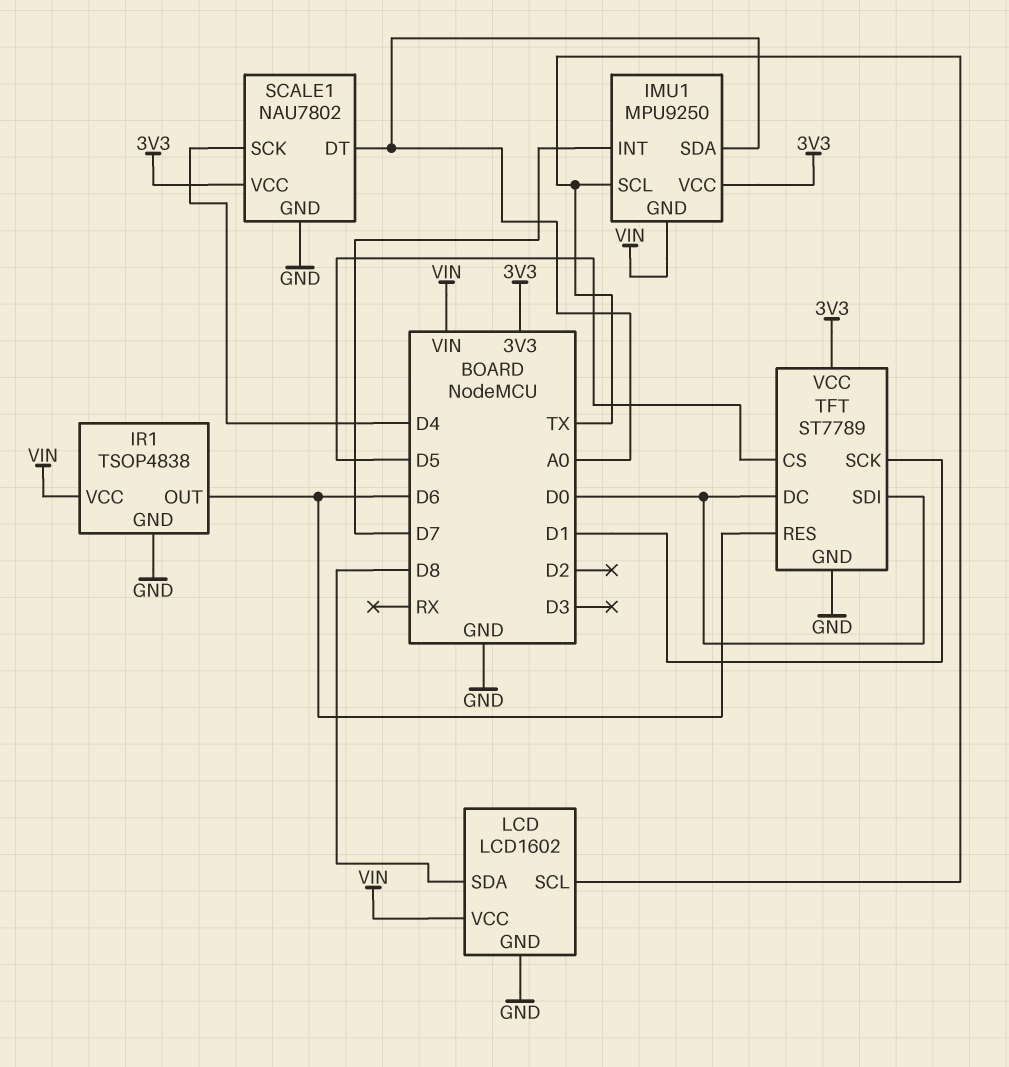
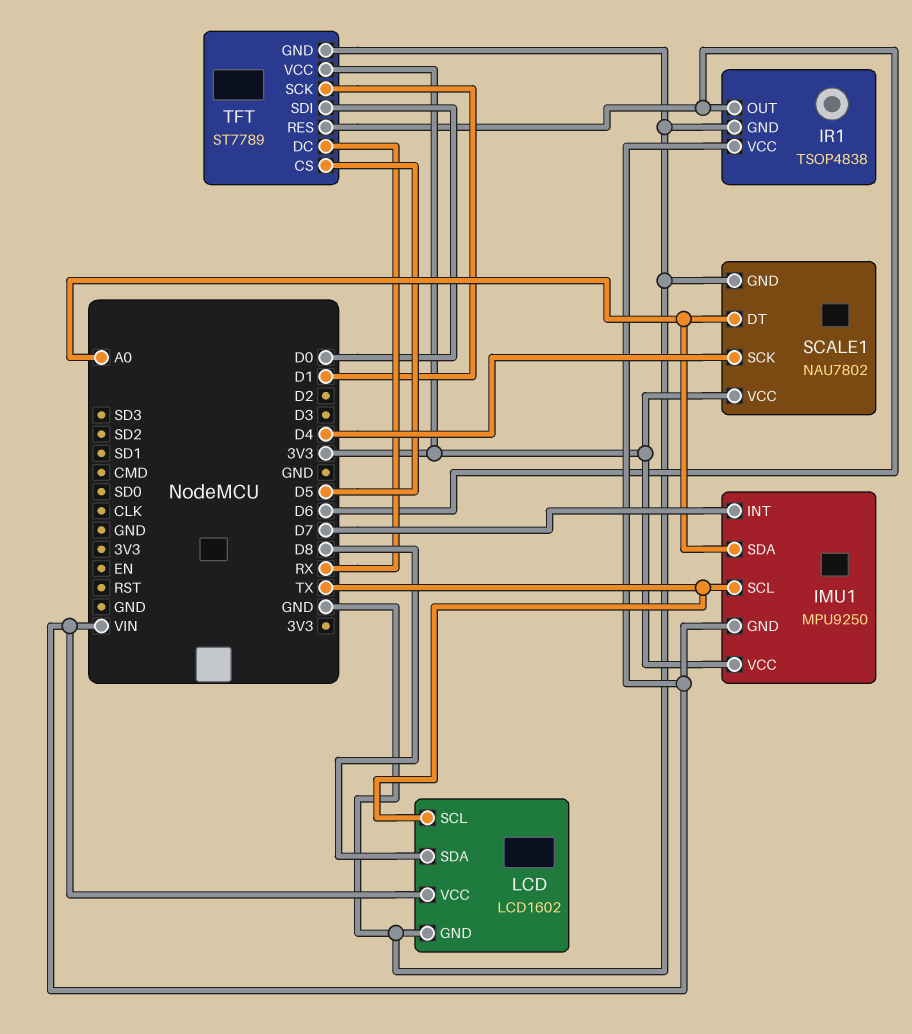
TFT pin DC: D0 -> RX

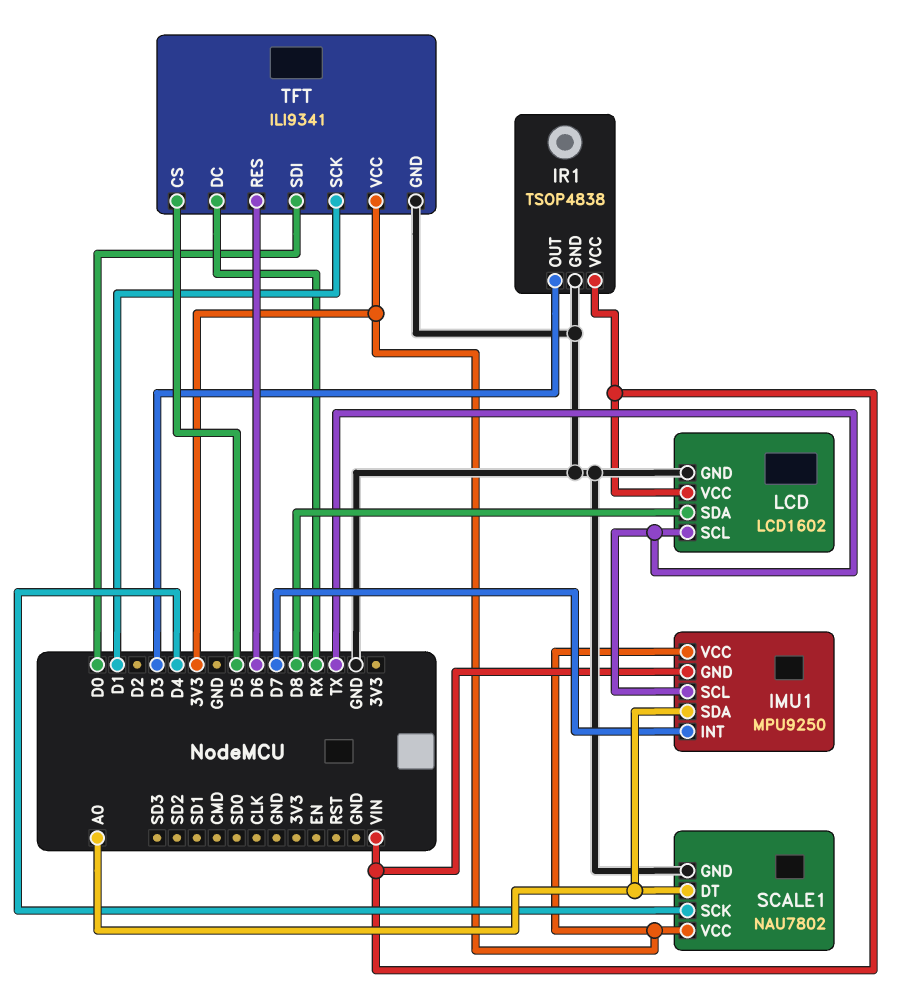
IR1 pin OUT: D6 -> D3
TFT: ST7789 -> ILI9341

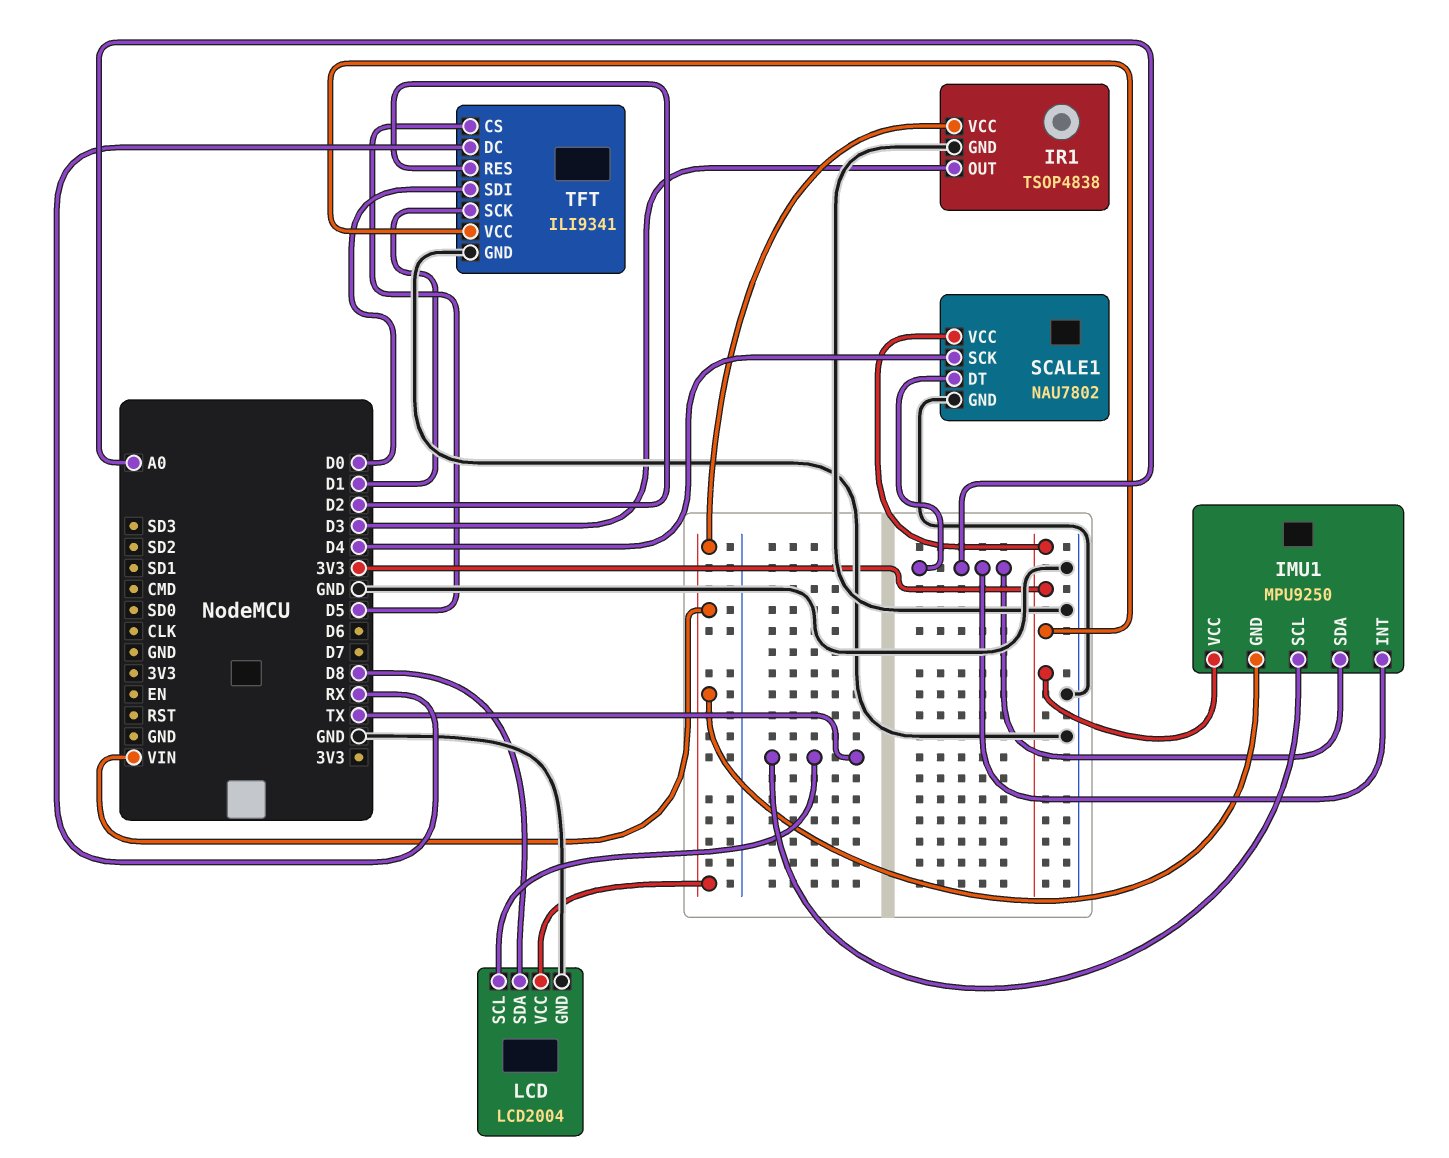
IMU1 pin INT: D7 -> A0
LCD: LCD1602 -> LCD2004
TFT pin RES: D6 -> D2

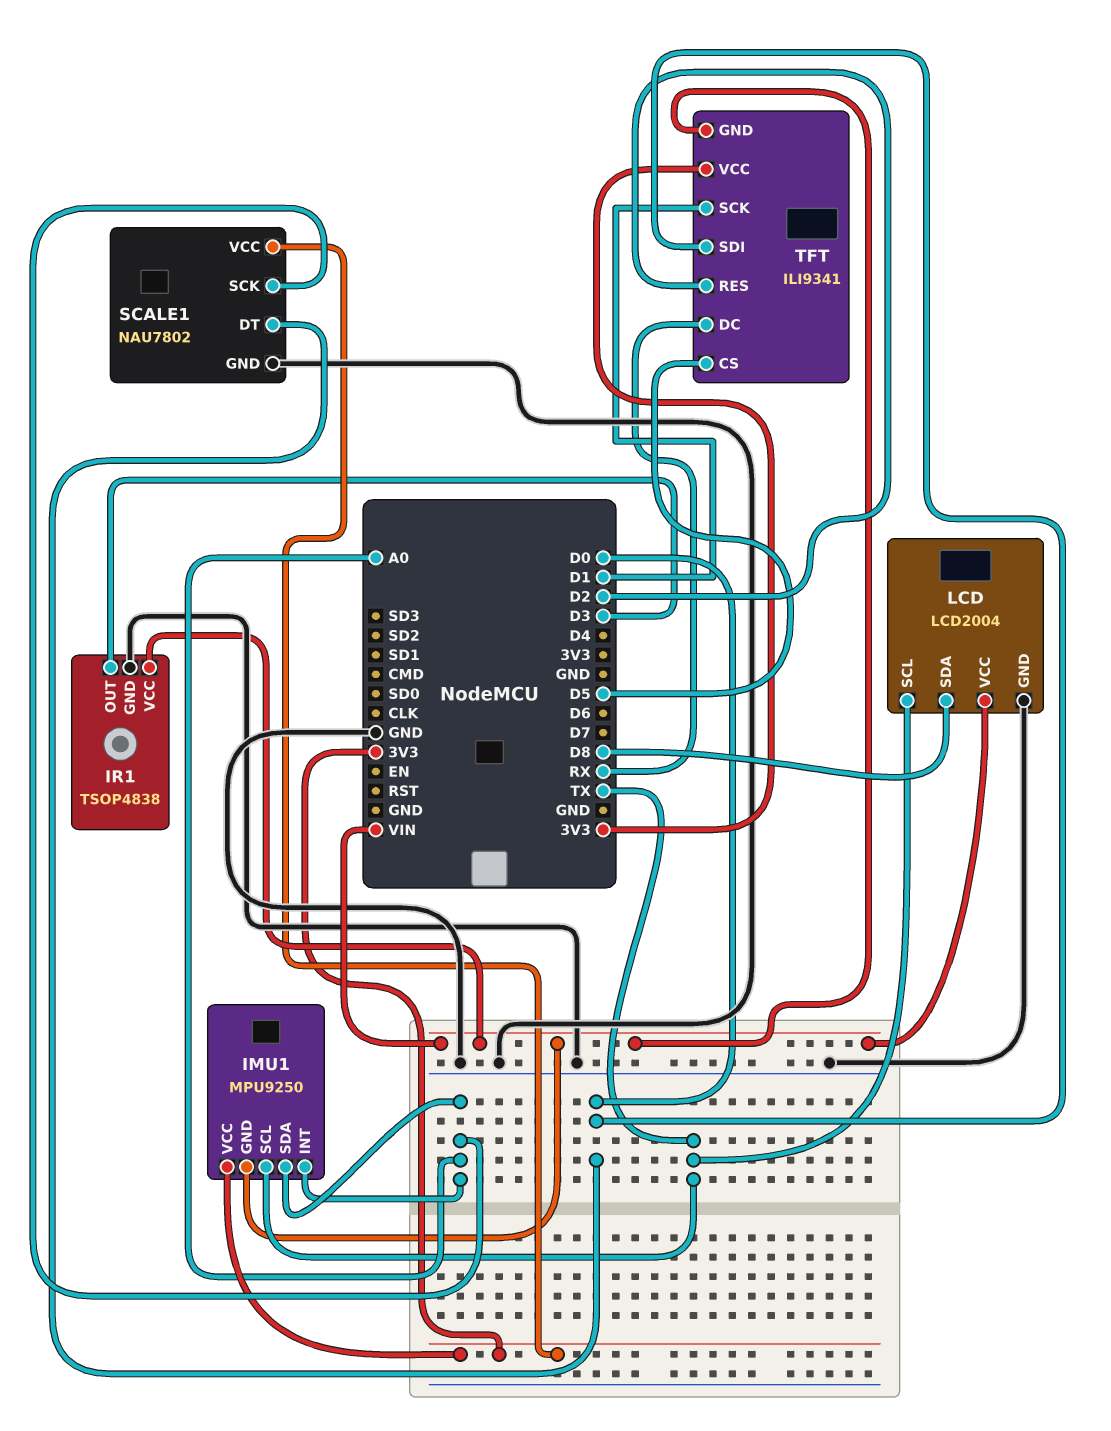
SCALE1 pin DT: A0 -> D0
SCALE1 pin SCK: D4 -> A0
TFT pin GND: GND -> VIN

